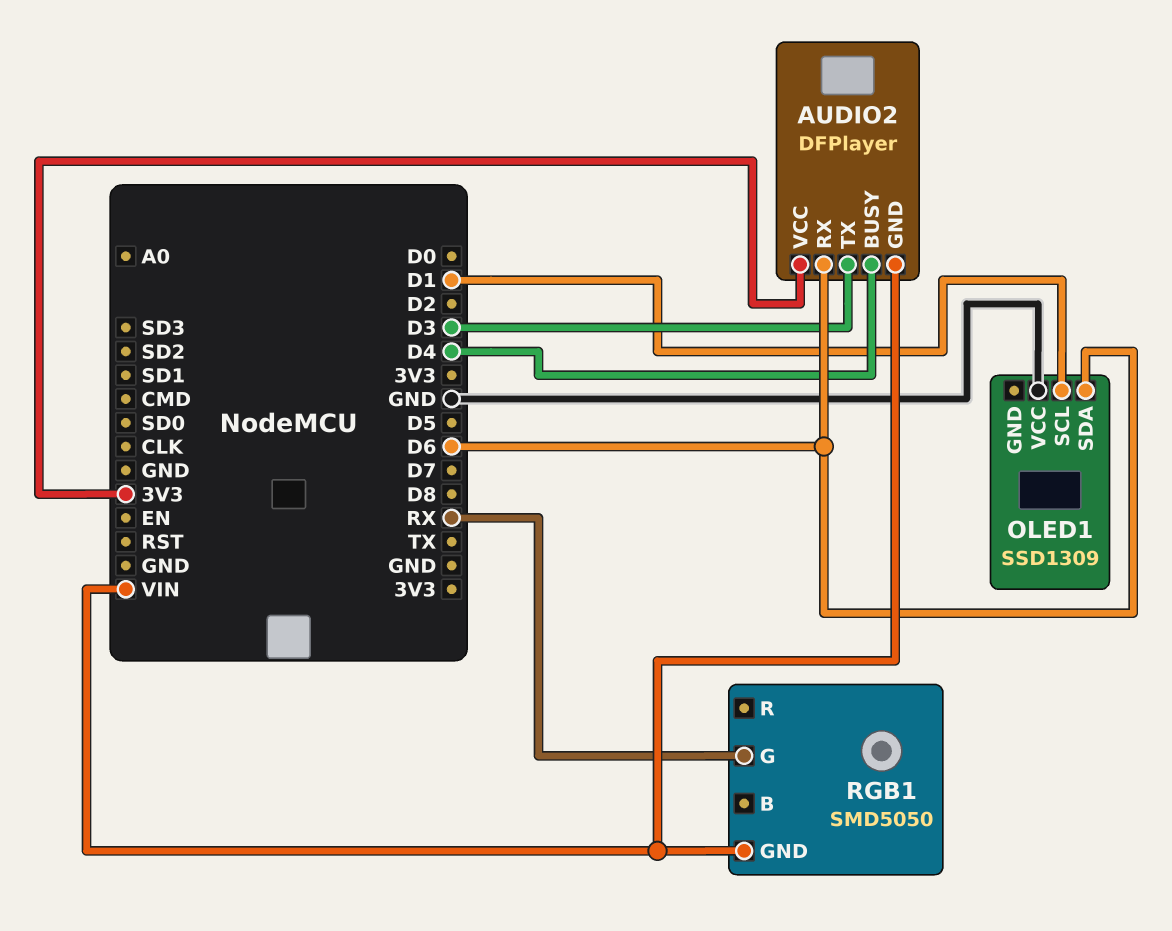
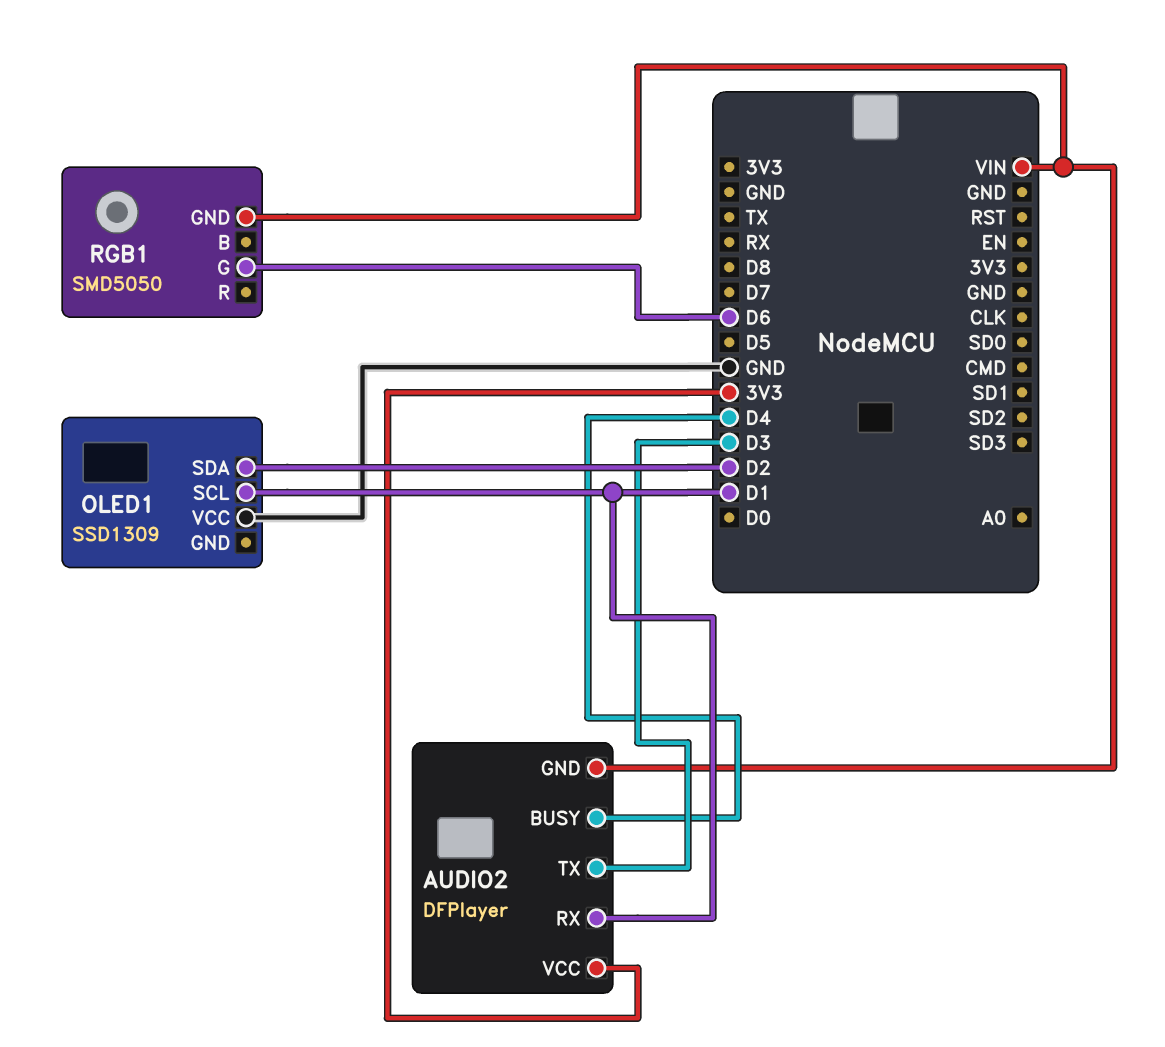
AUDIO2 pin RX: D6 -> D1
OLED1 pin SDA: D6 -> D2
RGB1 pin G: RX -> D6

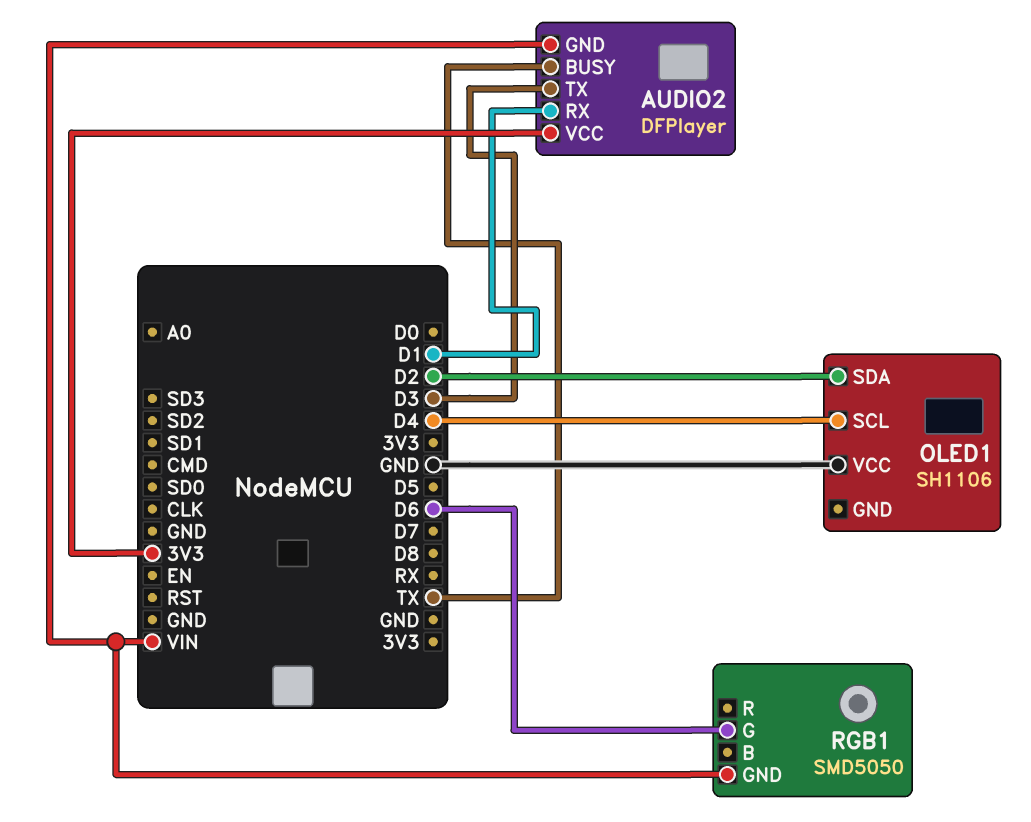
AUDIO2 pin BUSY: D4 -> TX
OLED1: SSD1309 -> SH1106
OLED1 pin SCL: D1 -> D4

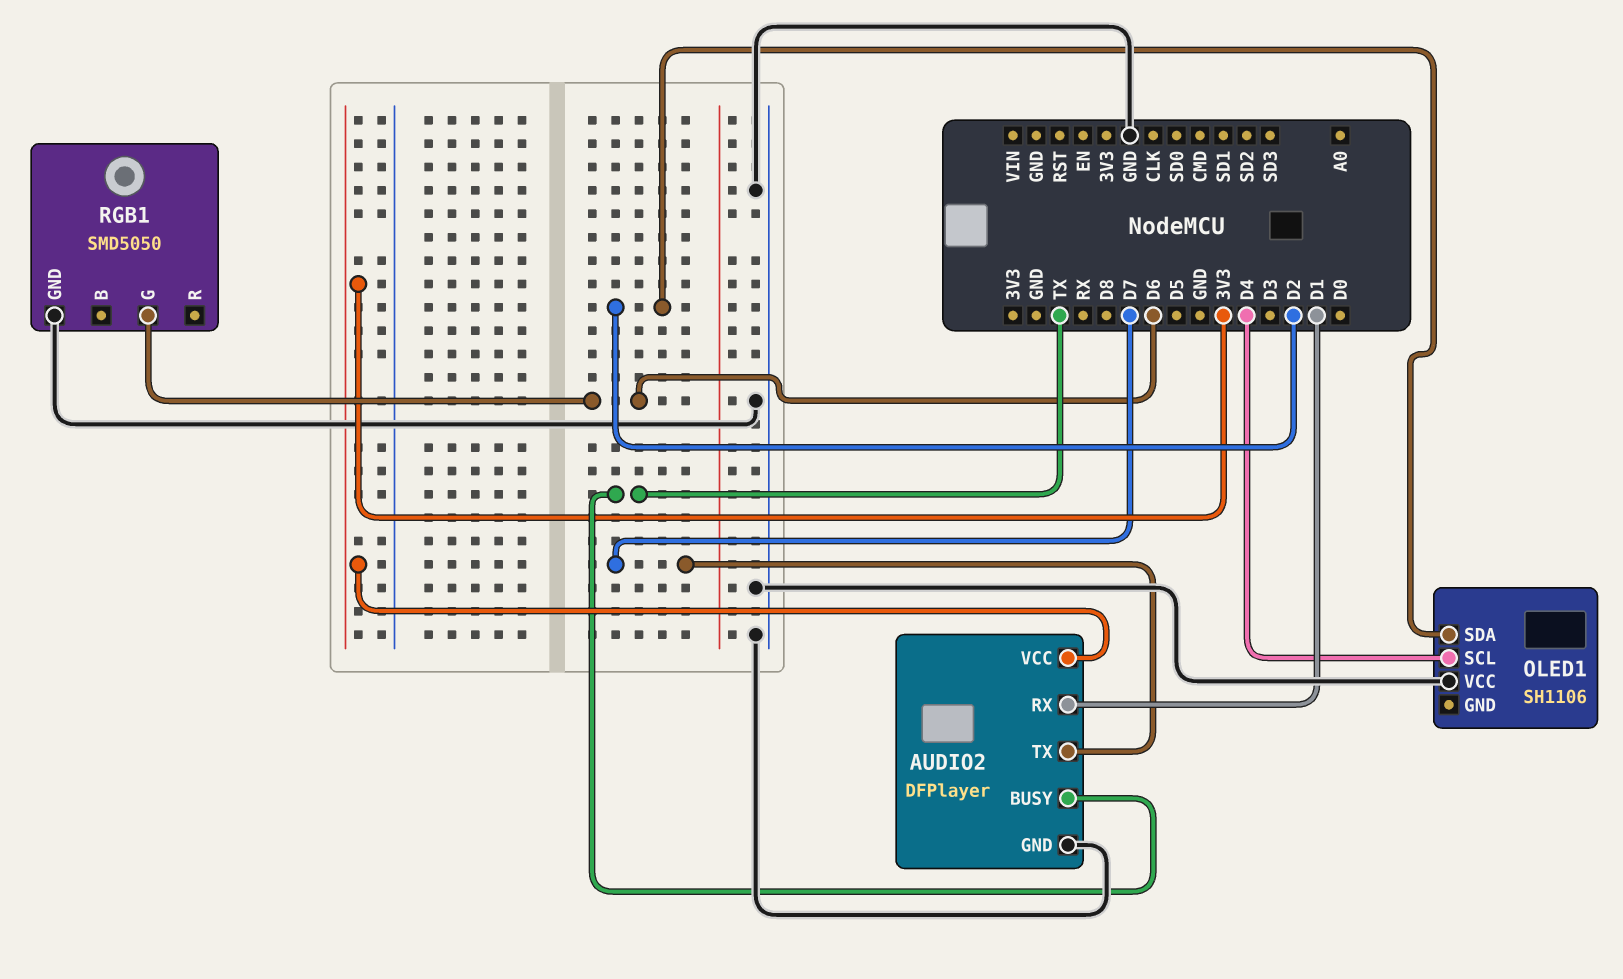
AUDIO2 pin GND: VIN -> GND
AUDIO2 pin TX: D3 -> D7
RGB1 pin GND: VIN -> GND

